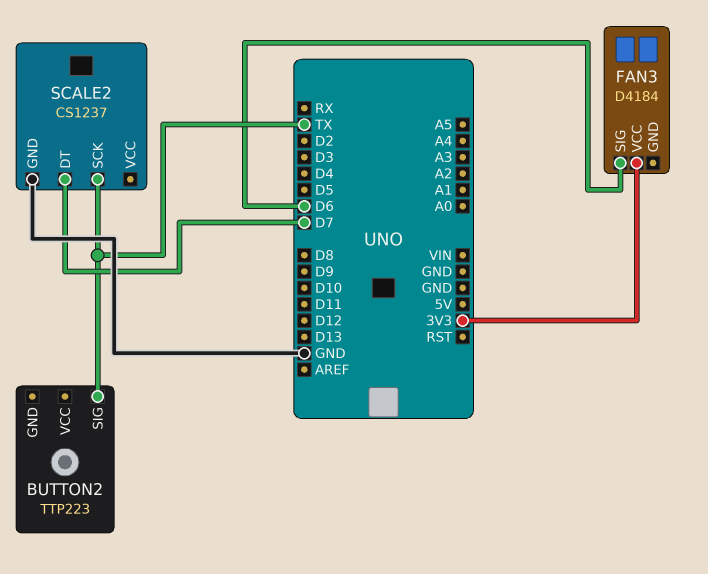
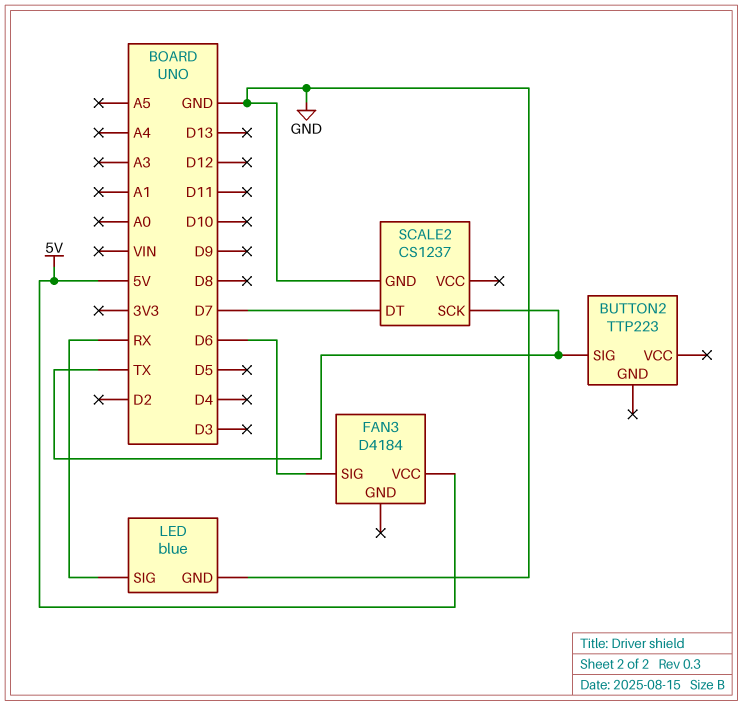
FAN3 pin VCC: 3V3 -> 5V
LED: none -> blue
LED pin GND: none -> GND
LED pin SIG: none -> RX

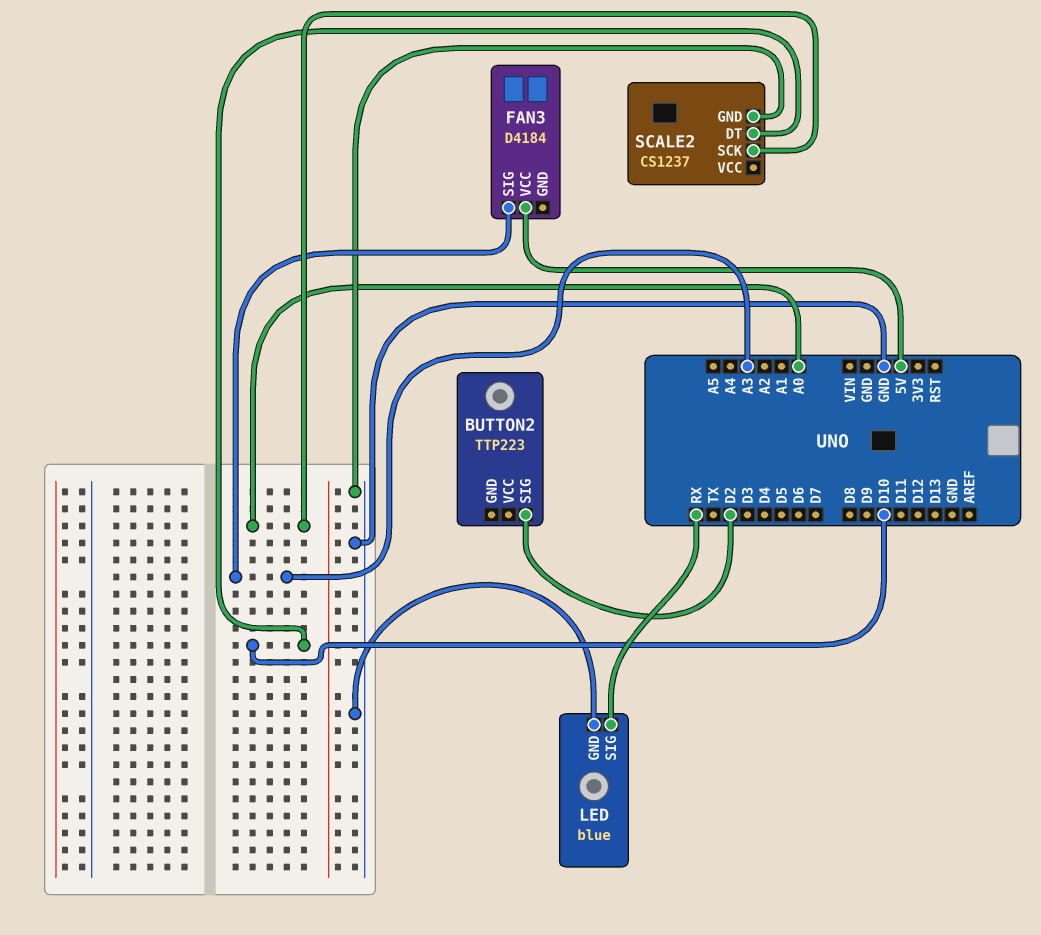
BUTTON2 pin SIG: TX -> D2
FAN3 pin SIG: D6 -> A3
SCALE2 pin DT: D7 -> D10
SCALE2 pin SCK: TX -> A0

